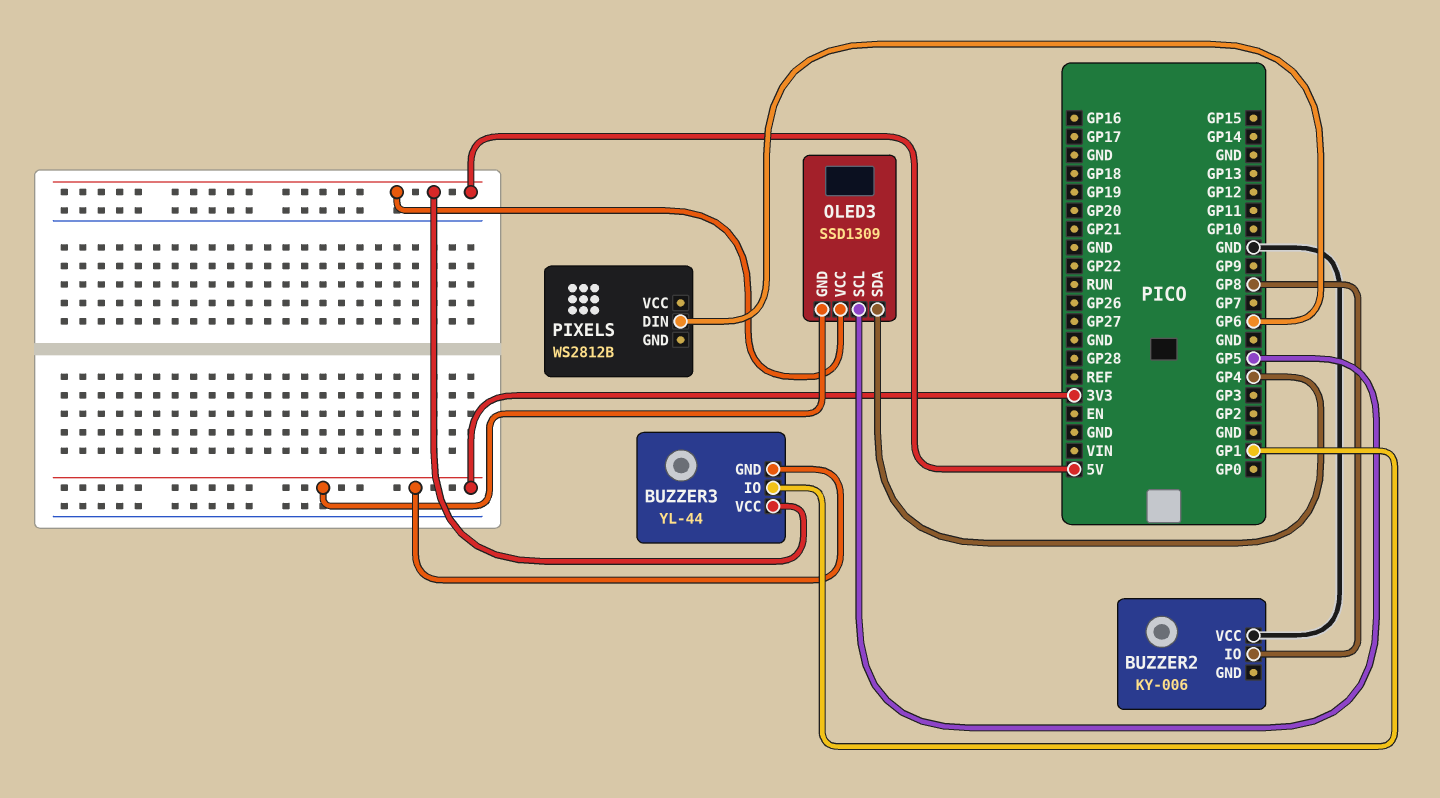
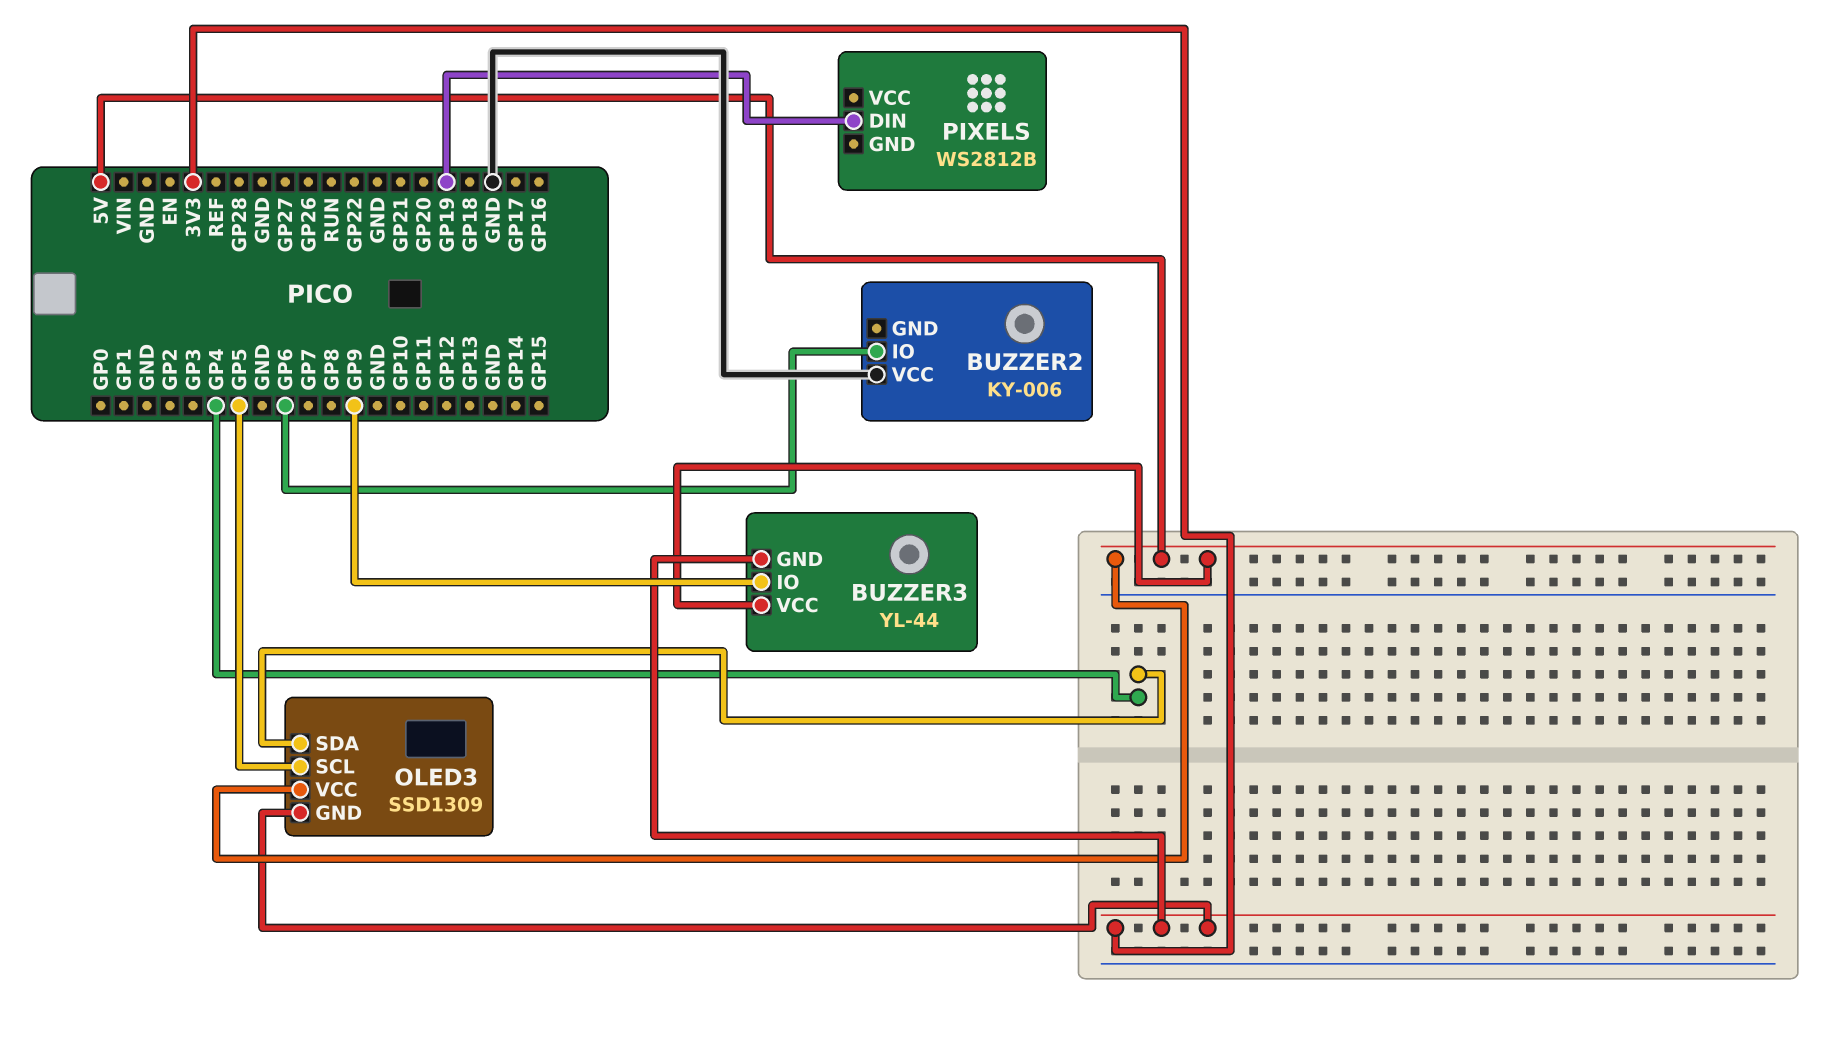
BUZZER2 pin IO: GP8 -> GP6
BUZZER3 pin IO: GP1 -> GP9
PIXELS pin DIN: GP6 -> GP19

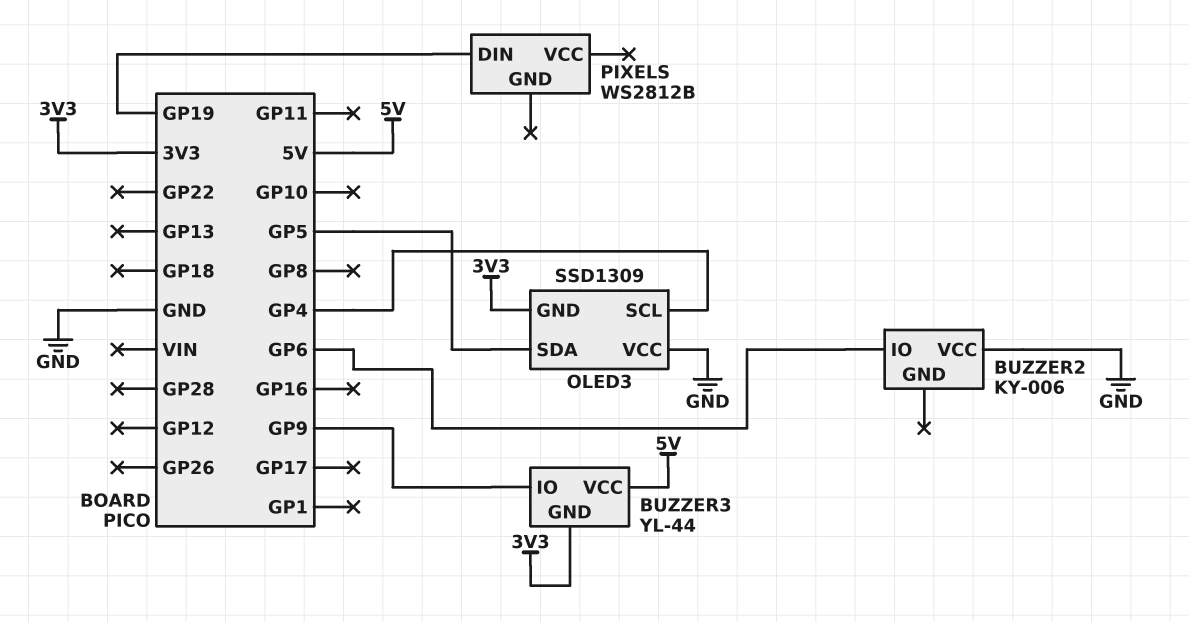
OLED3 pin SCL: GP5 -> GP4
OLED3 pin SDA: GP4 -> GP5
OLED3 pin VCC: 5V -> GND

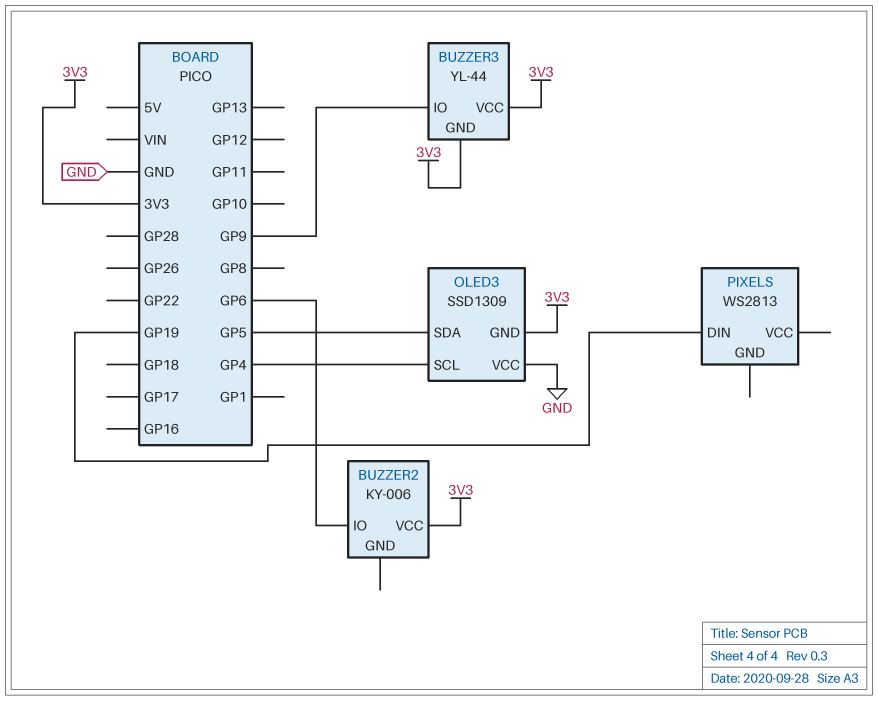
BUZZER2 pin VCC: GND -> 3V3
BUZZER3 pin VCC: 5V -> 3V3
PIXELS: WS2812B -> WS2813

